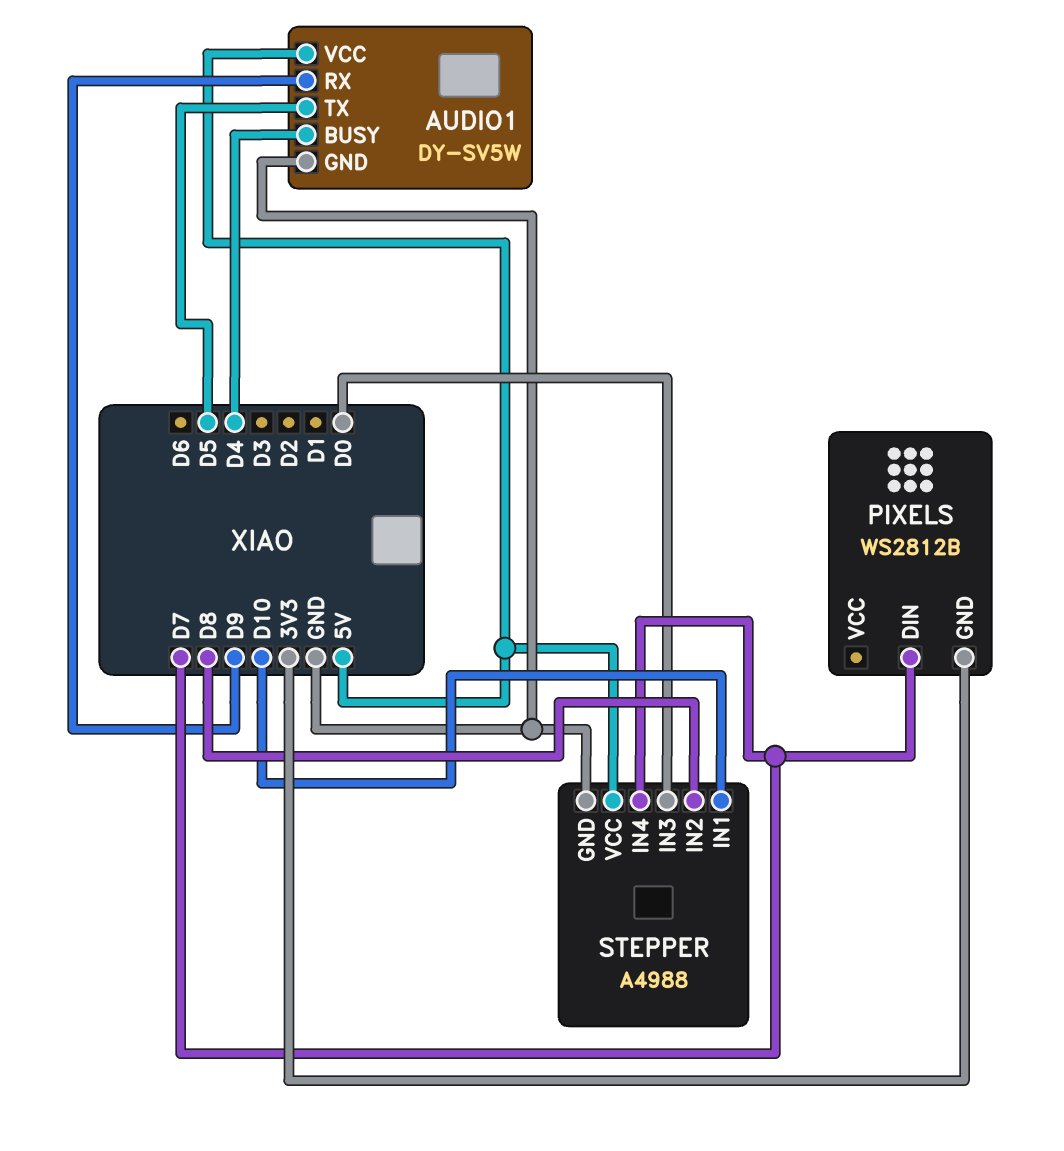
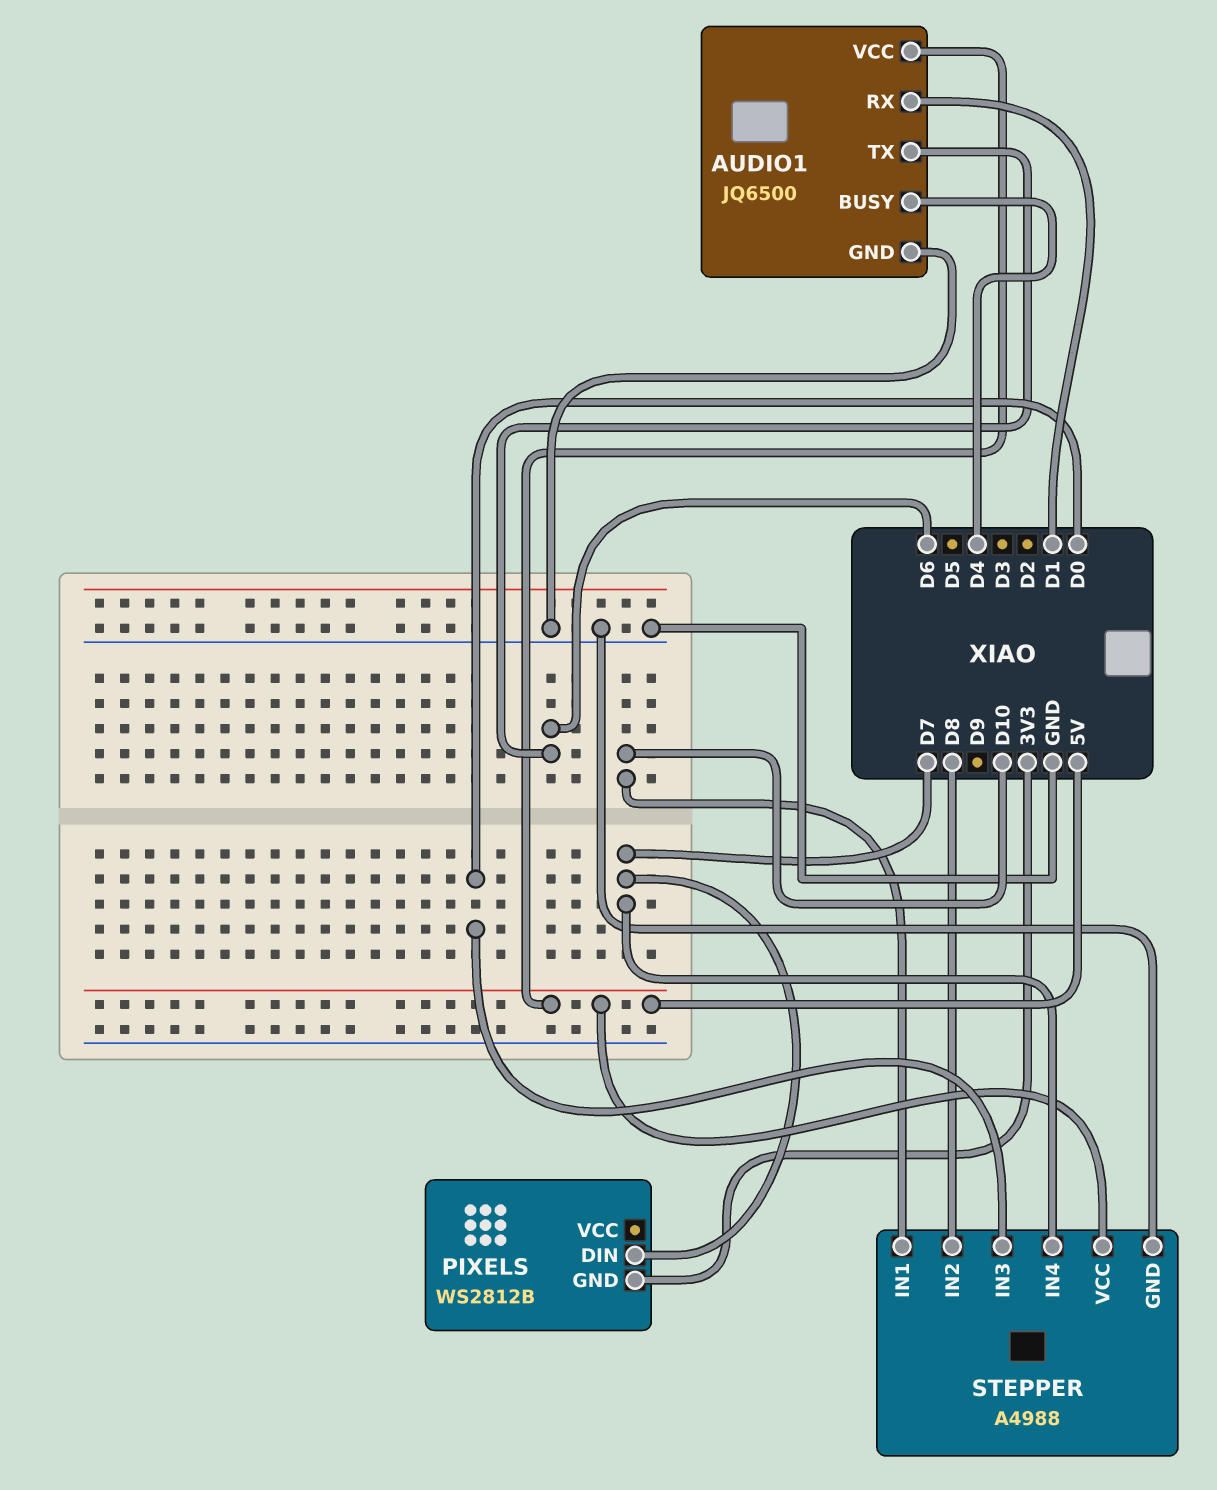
AUDIO1: DY-SV5W -> JQ6500
AUDIO1 pin RX: D9 -> D1
AUDIO1 pin TX: D5 -> D6

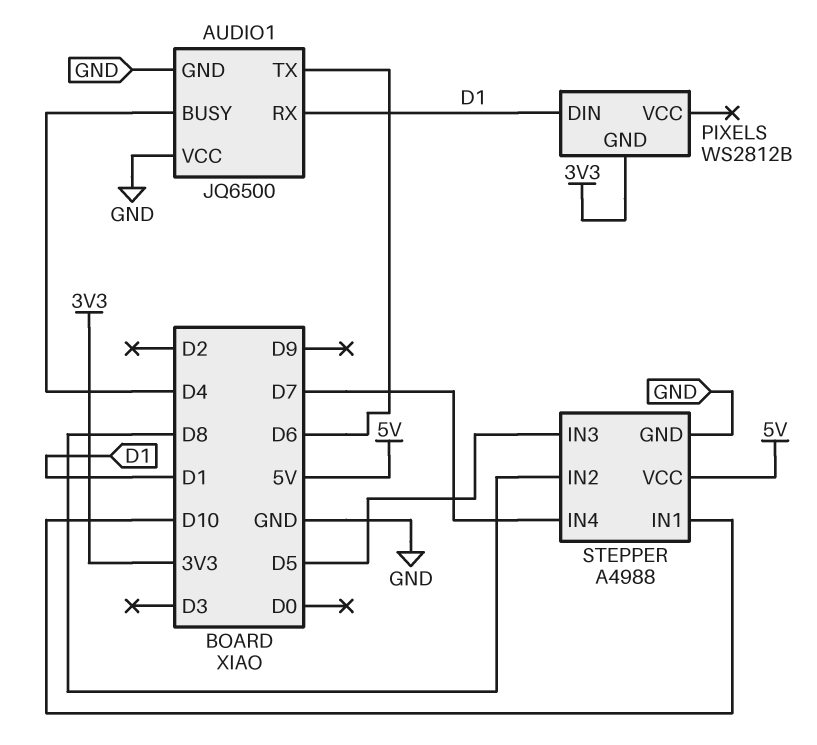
AUDIO1 pin VCC: 5V -> GND
PIXELS pin DIN: D7 -> D1
STEPPER pin IN3: D0 -> D5

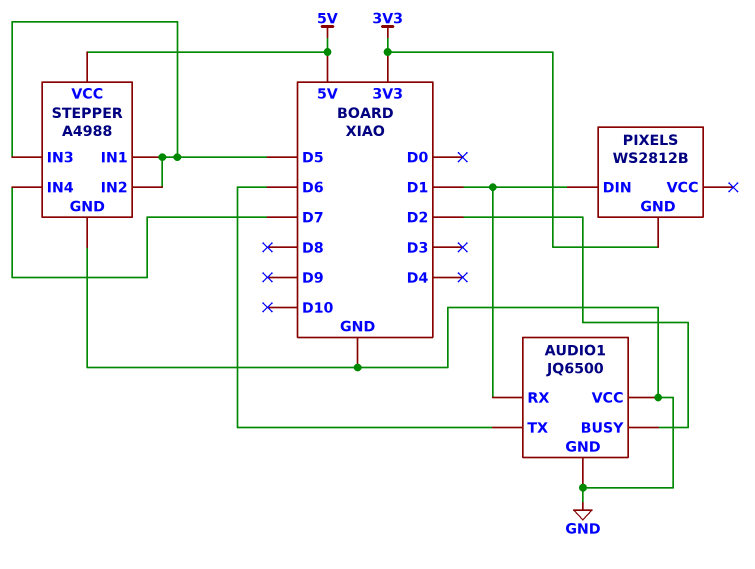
AUDIO1 pin BUSY: D4 -> D2
STEPPER pin IN1: D10 -> D5
STEPPER pin IN2: D8 -> D5

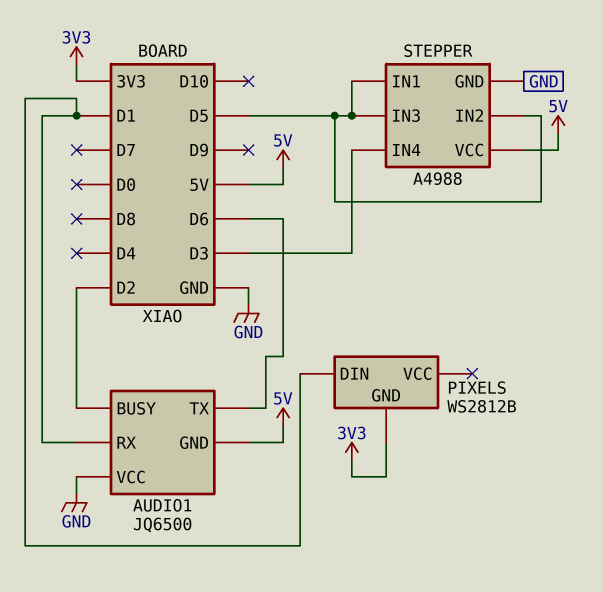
AUDIO1 pin GND: GND -> 5V
STEPPER pin IN4: D7 -> D3

